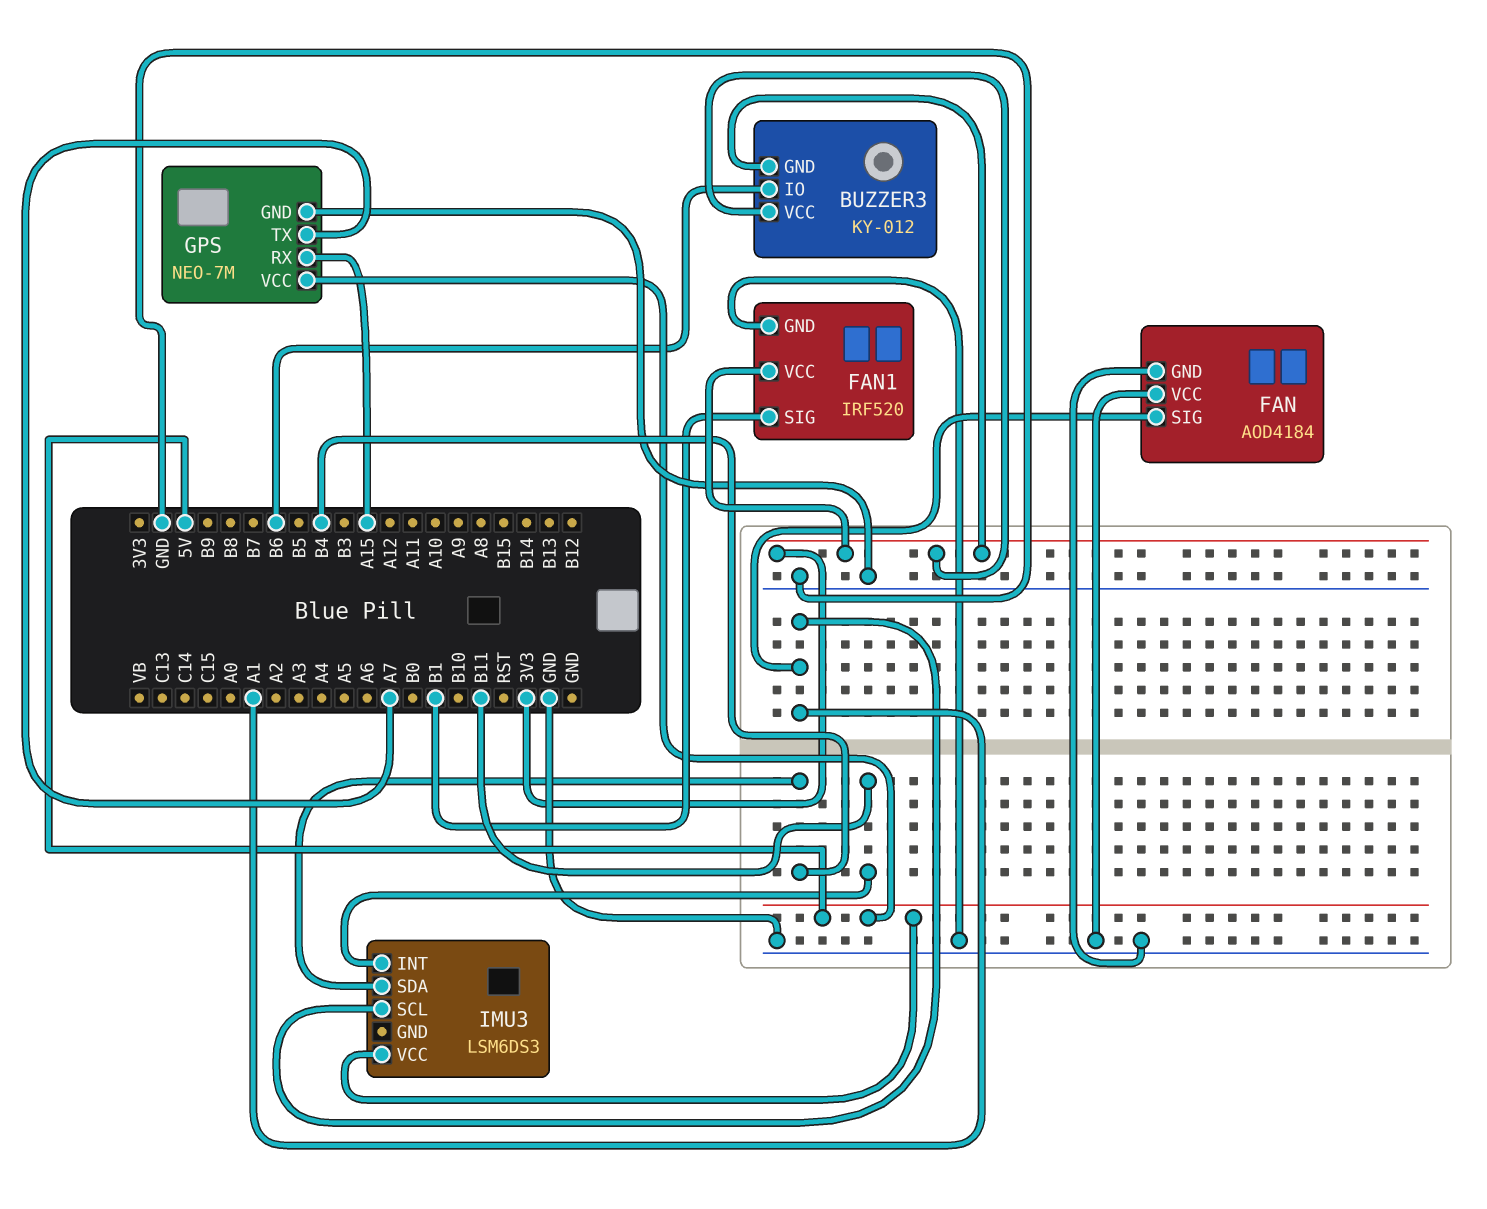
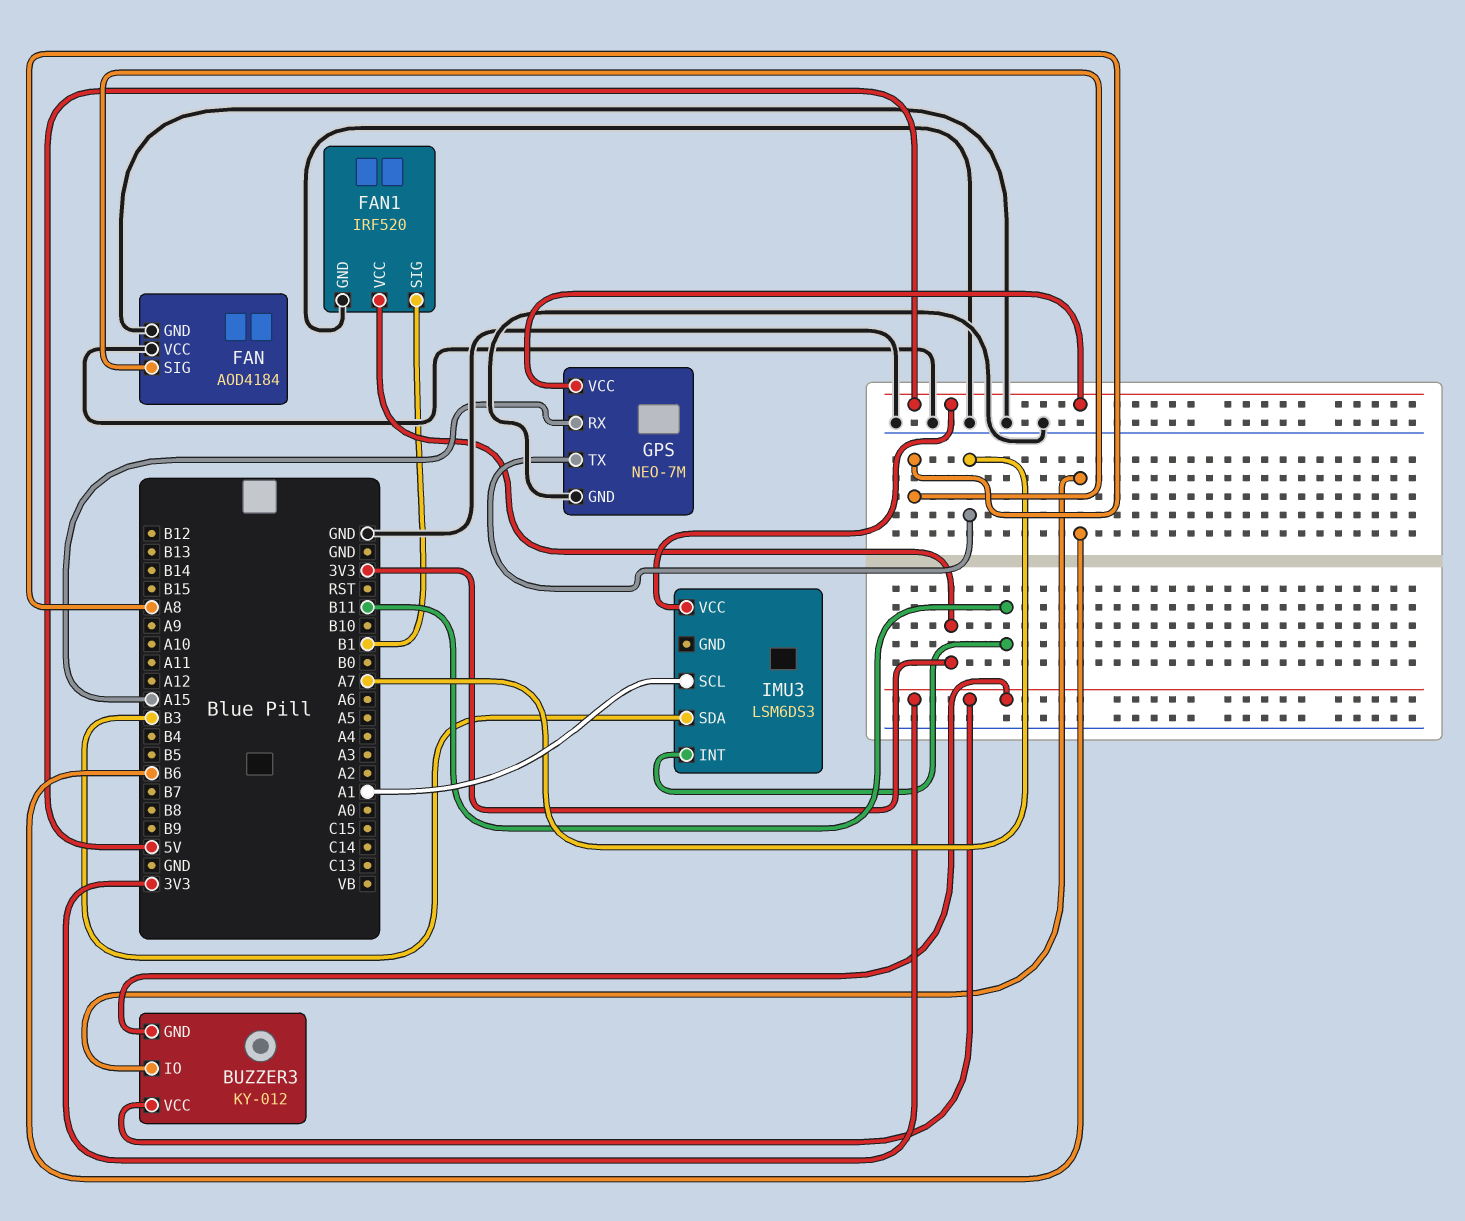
FAN pin SIG: A1 -> A8
IMU3 pin SDA: B4 -> B3

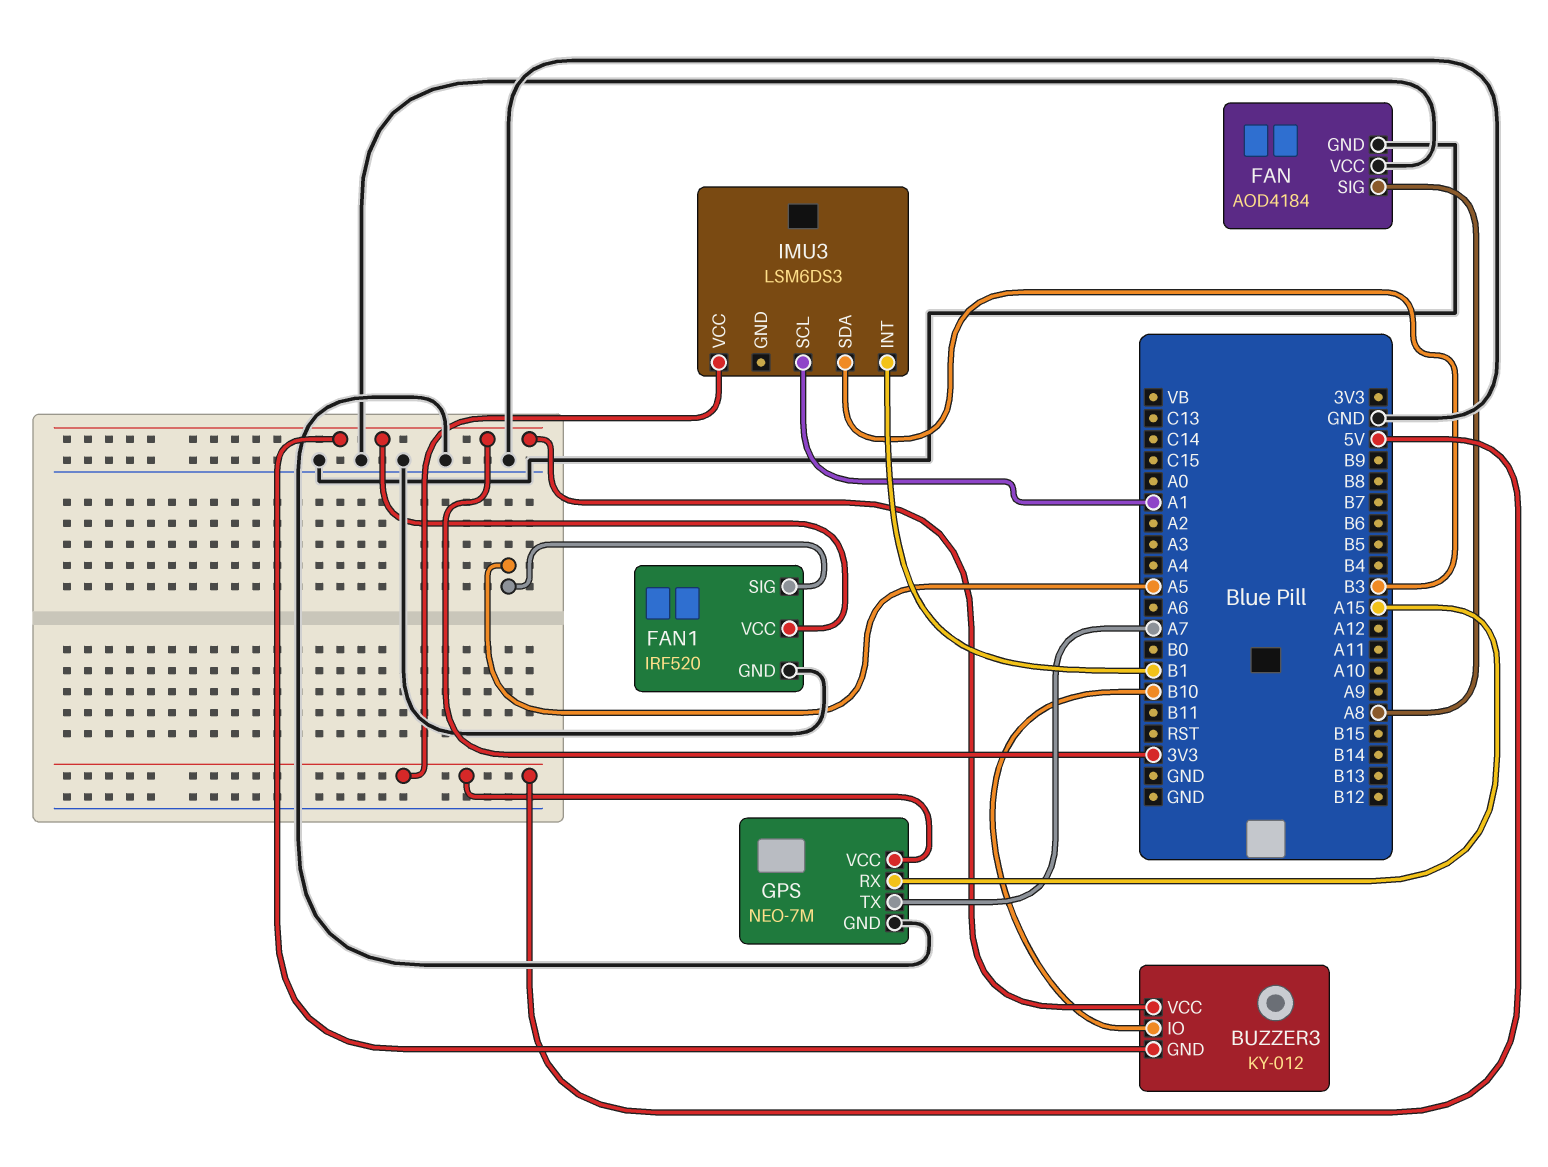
BUZZER3 pin IO: B6 -> B10
FAN1 pin SIG: B1 -> A5
IMU3 pin INT: B11 -> B1

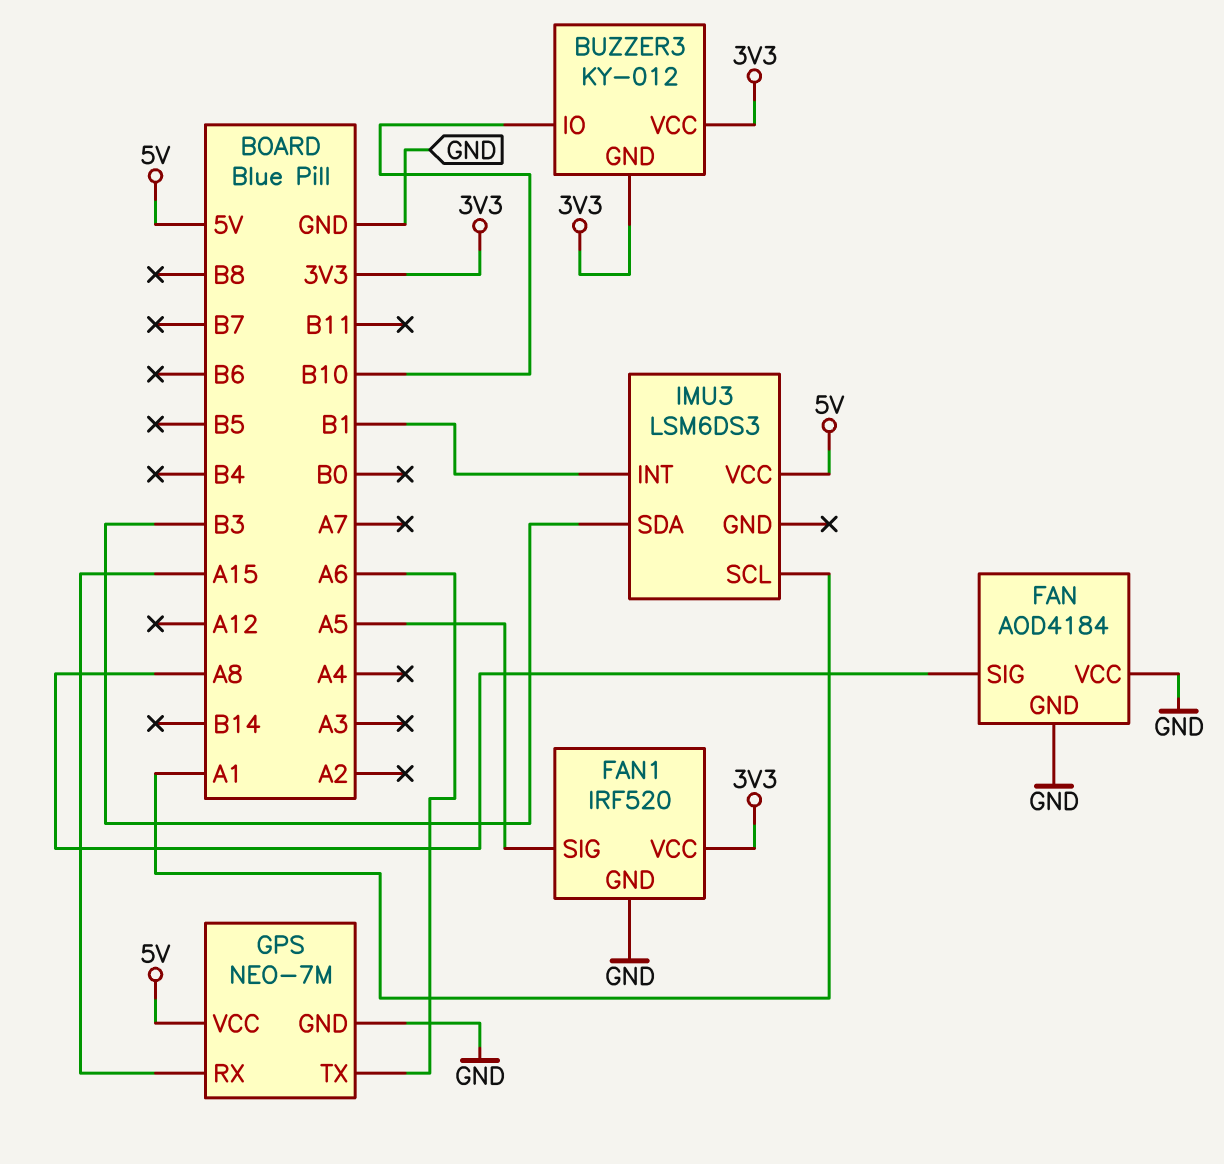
GPS pin TX: A7 -> A6

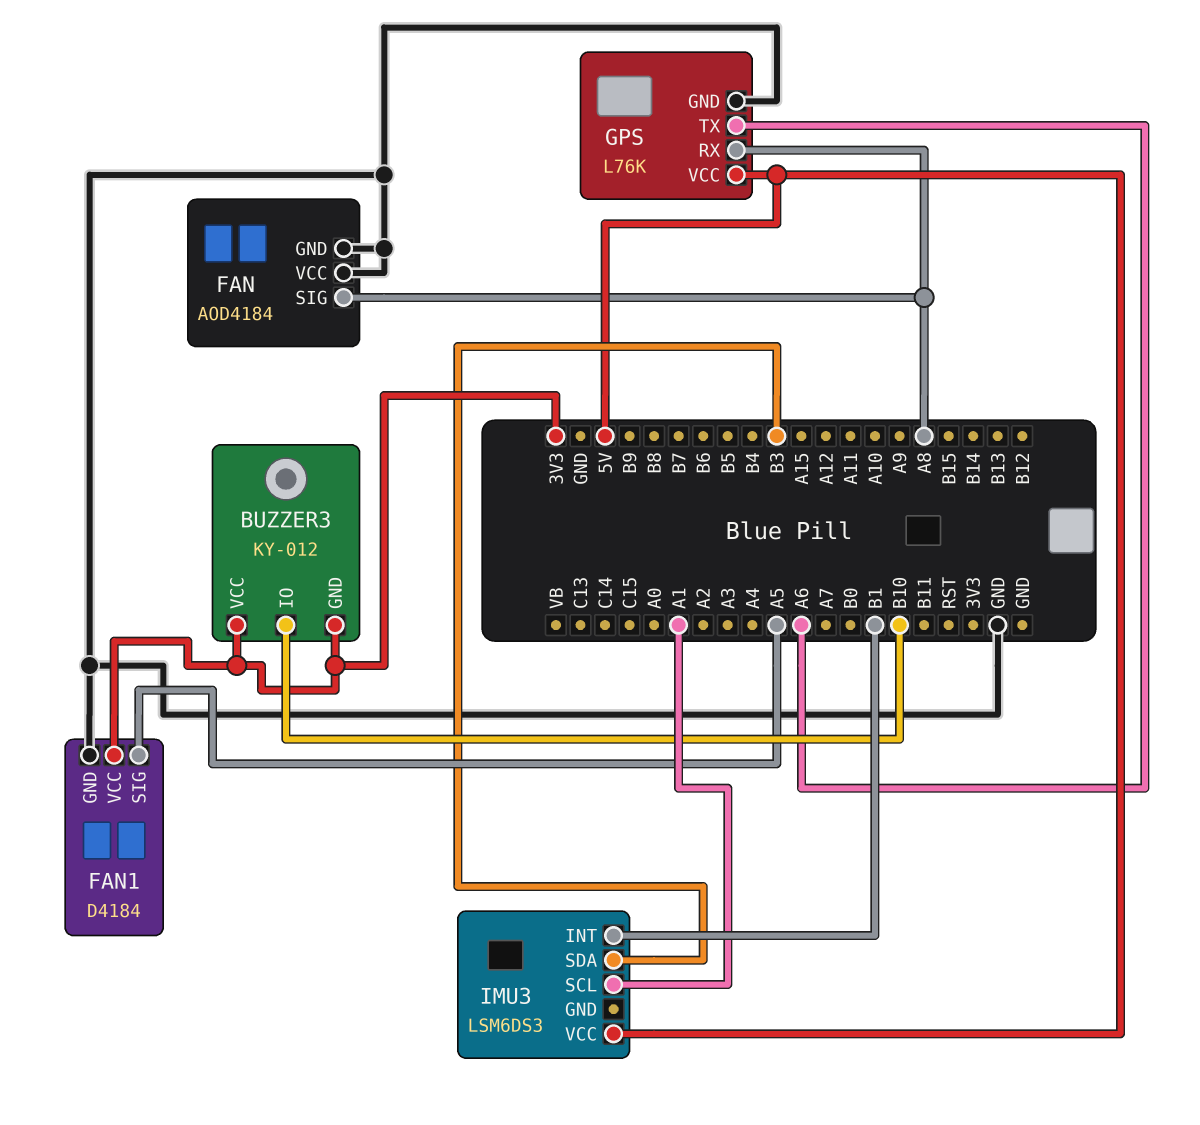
FAN1: IRF520 -> D4184
GPS: NEO-7M -> L76K
GPS pin RX: A15 -> A8

